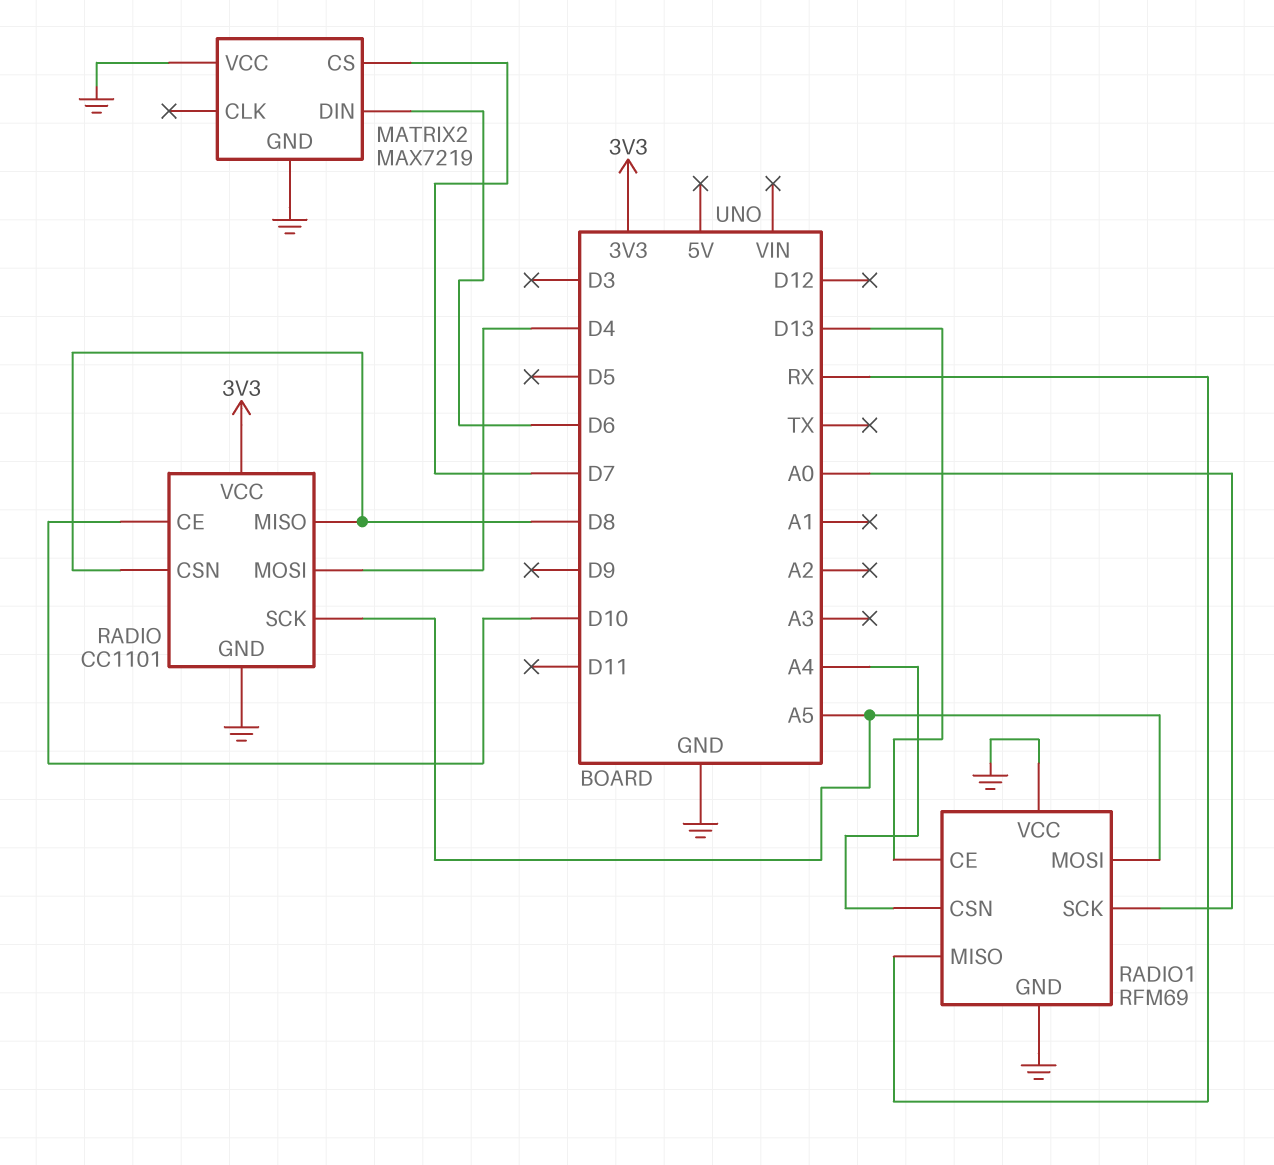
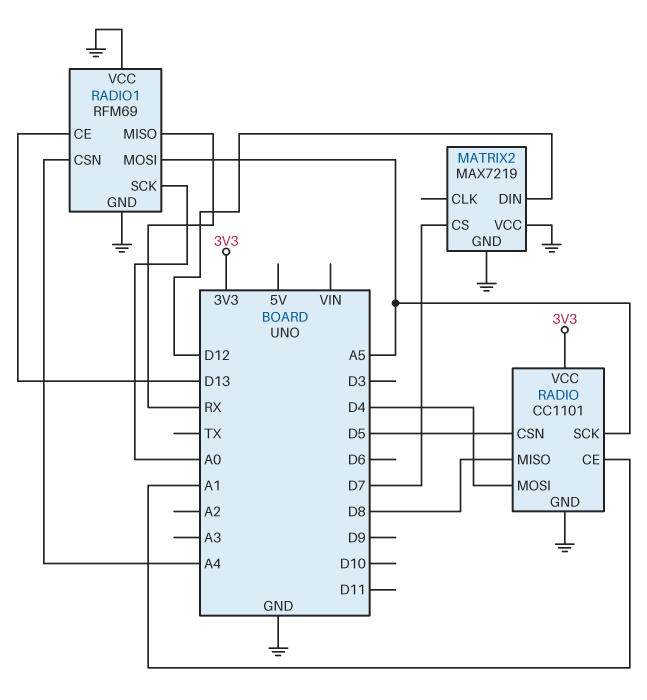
MATRIX2 pin DIN: D6 -> D12
RADIO pin CE: D10 -> A1
RADIO pin CSN: D8 -> D5

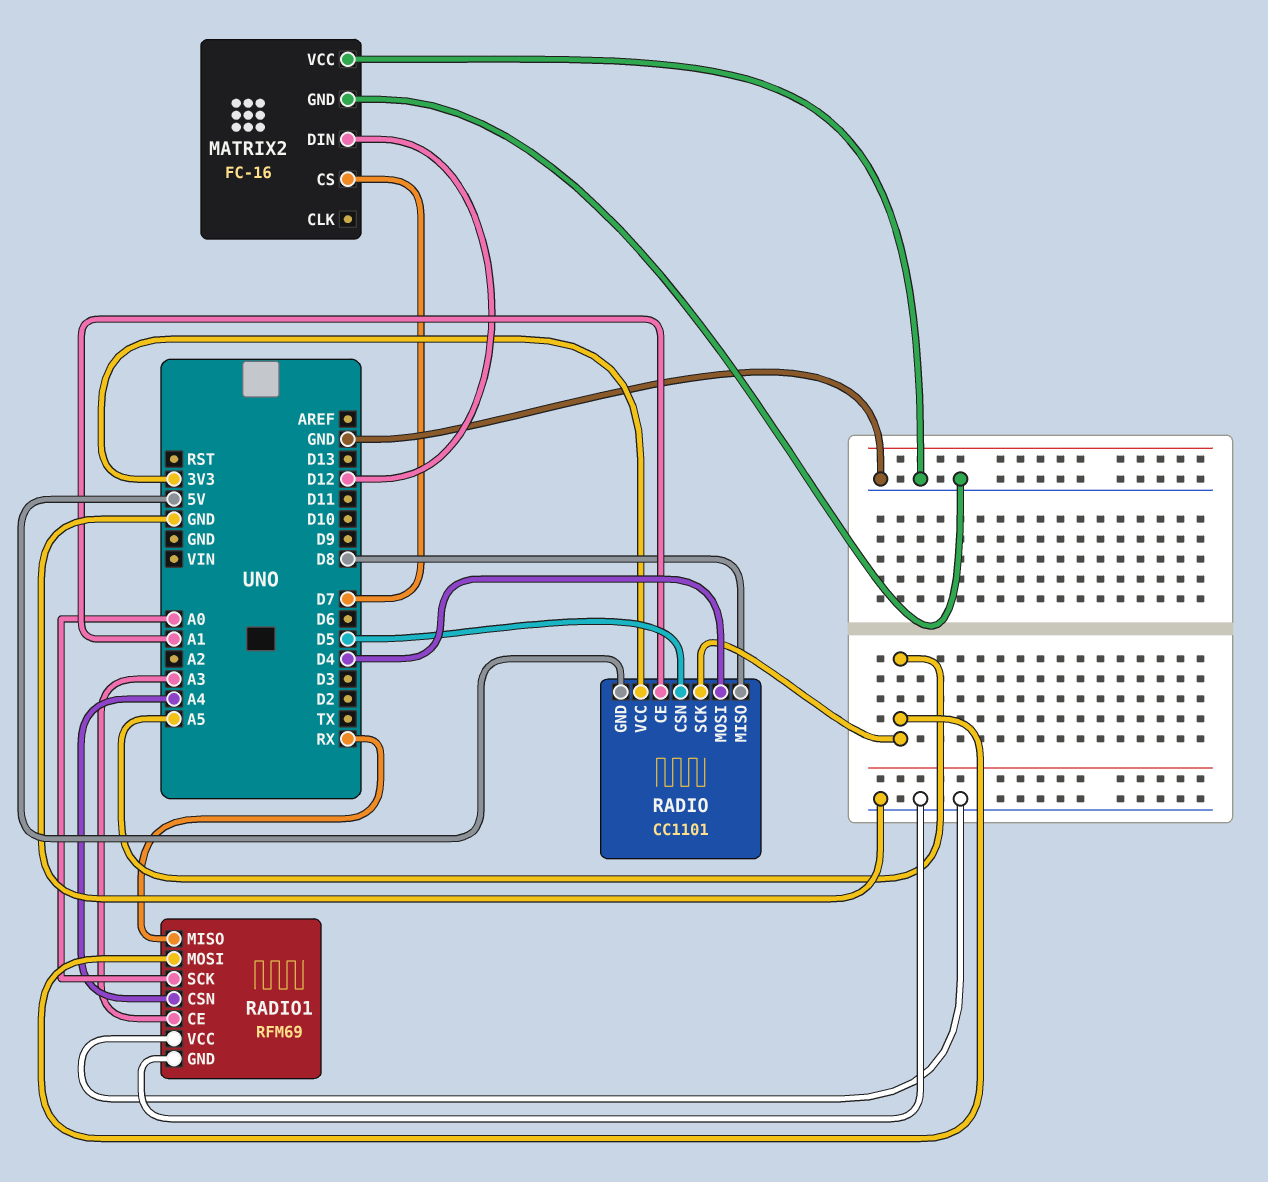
MATRIX2: MAX7219 -> FC-16
RADIO pin GND: GND -> 5V
RADIO1 pin CE: D13 -> A3

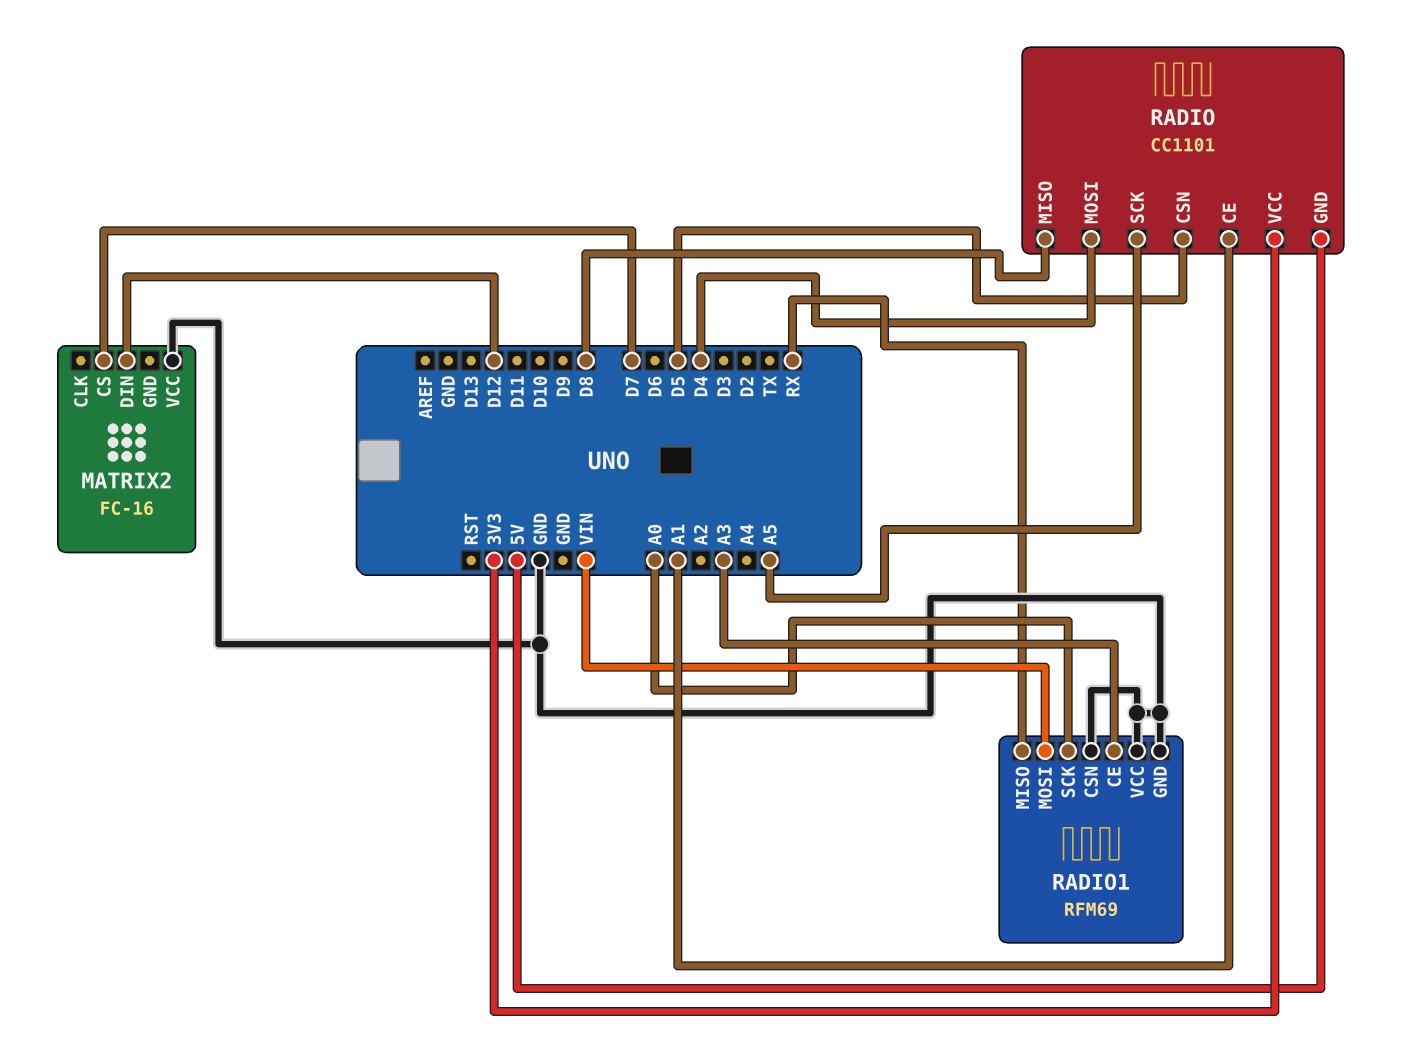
MATRIX2 pin GND: GND -> none
RADIO1 pin CSN: A4 -> GND
RADIO1 pin MOSI: A5 -> VIN

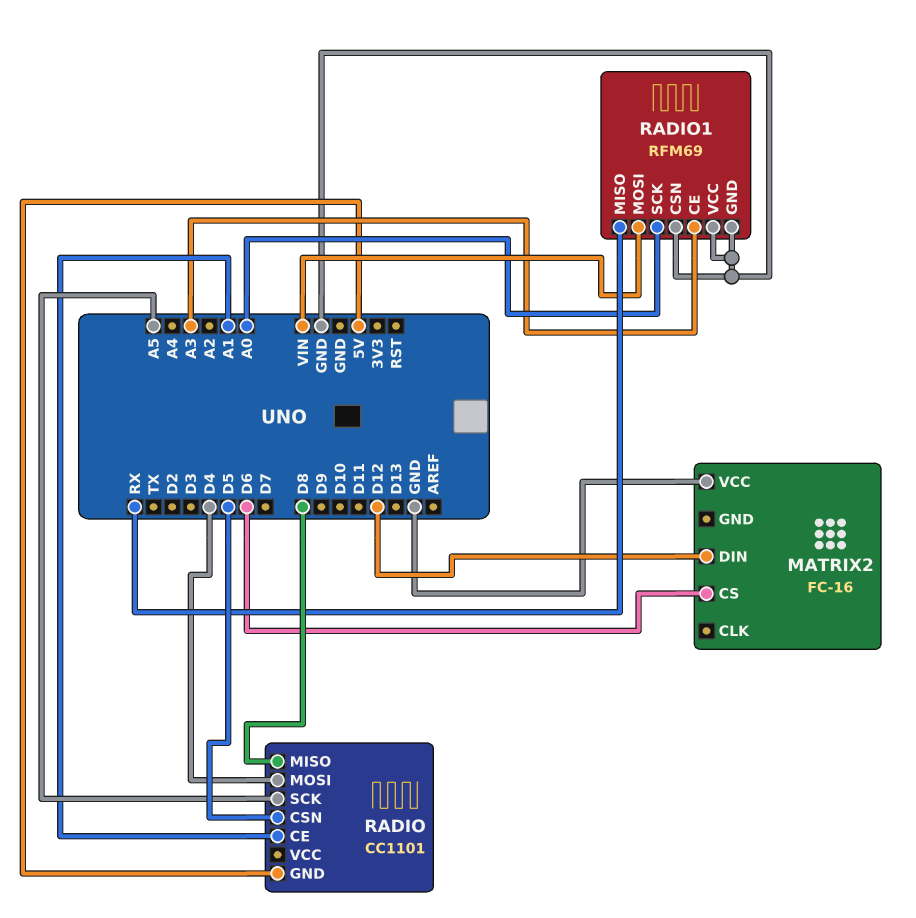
MATRIX2 pin CS: D7 -> D6
RADIO pin VCC: 3V3 -> none

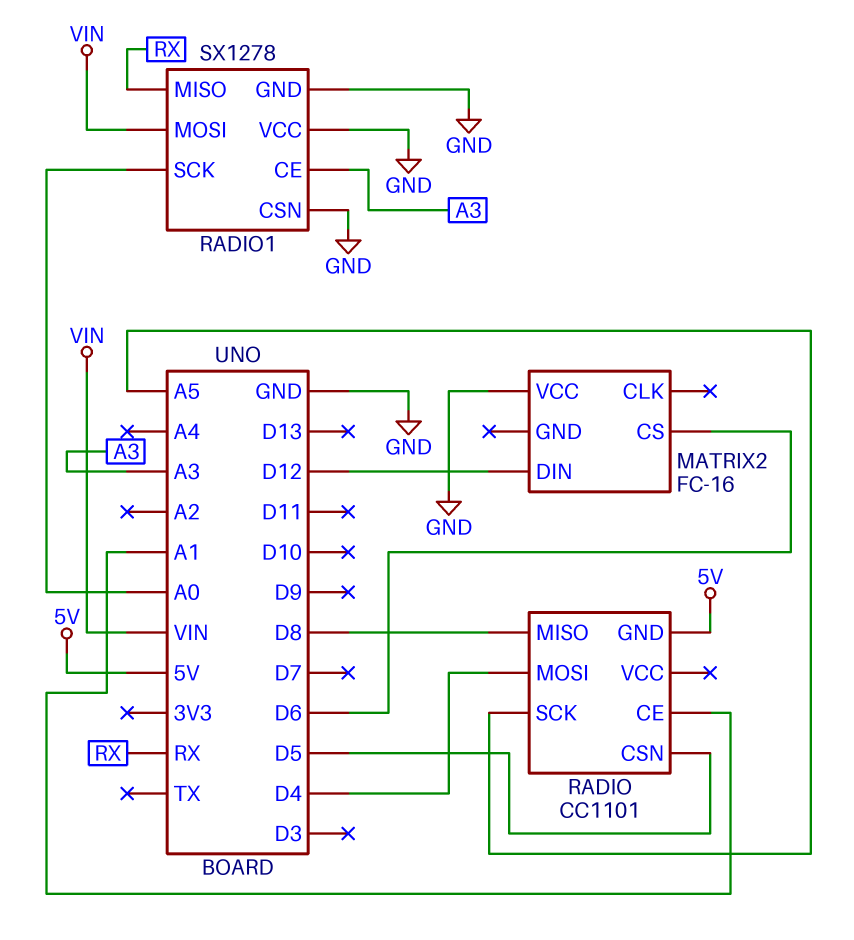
RADIO1: RFM69 -> SX1278

